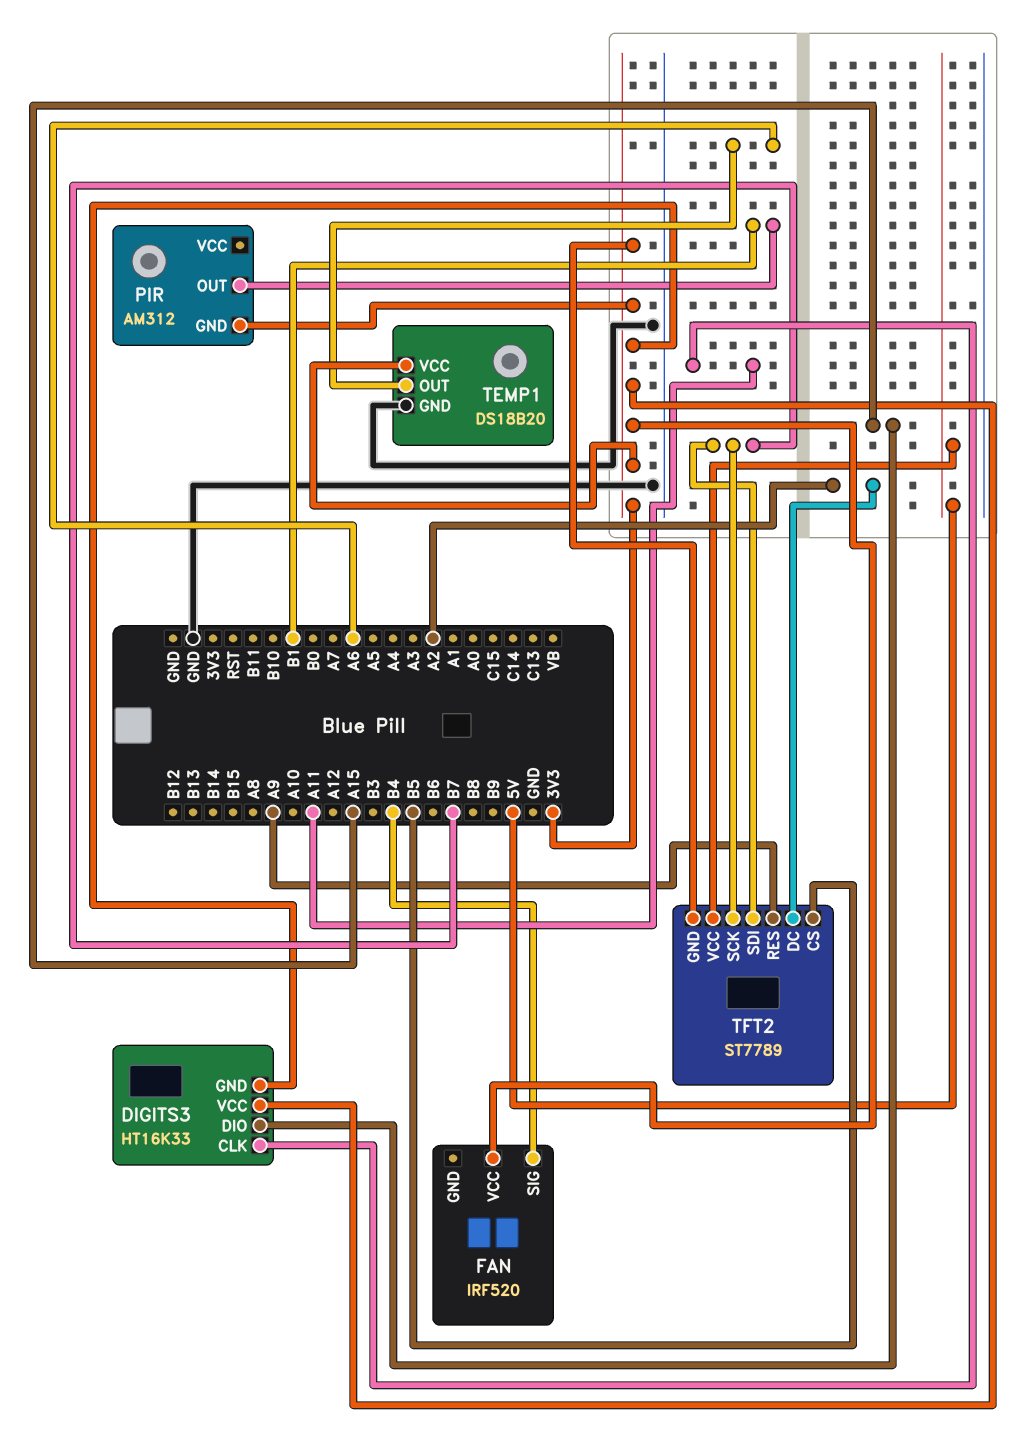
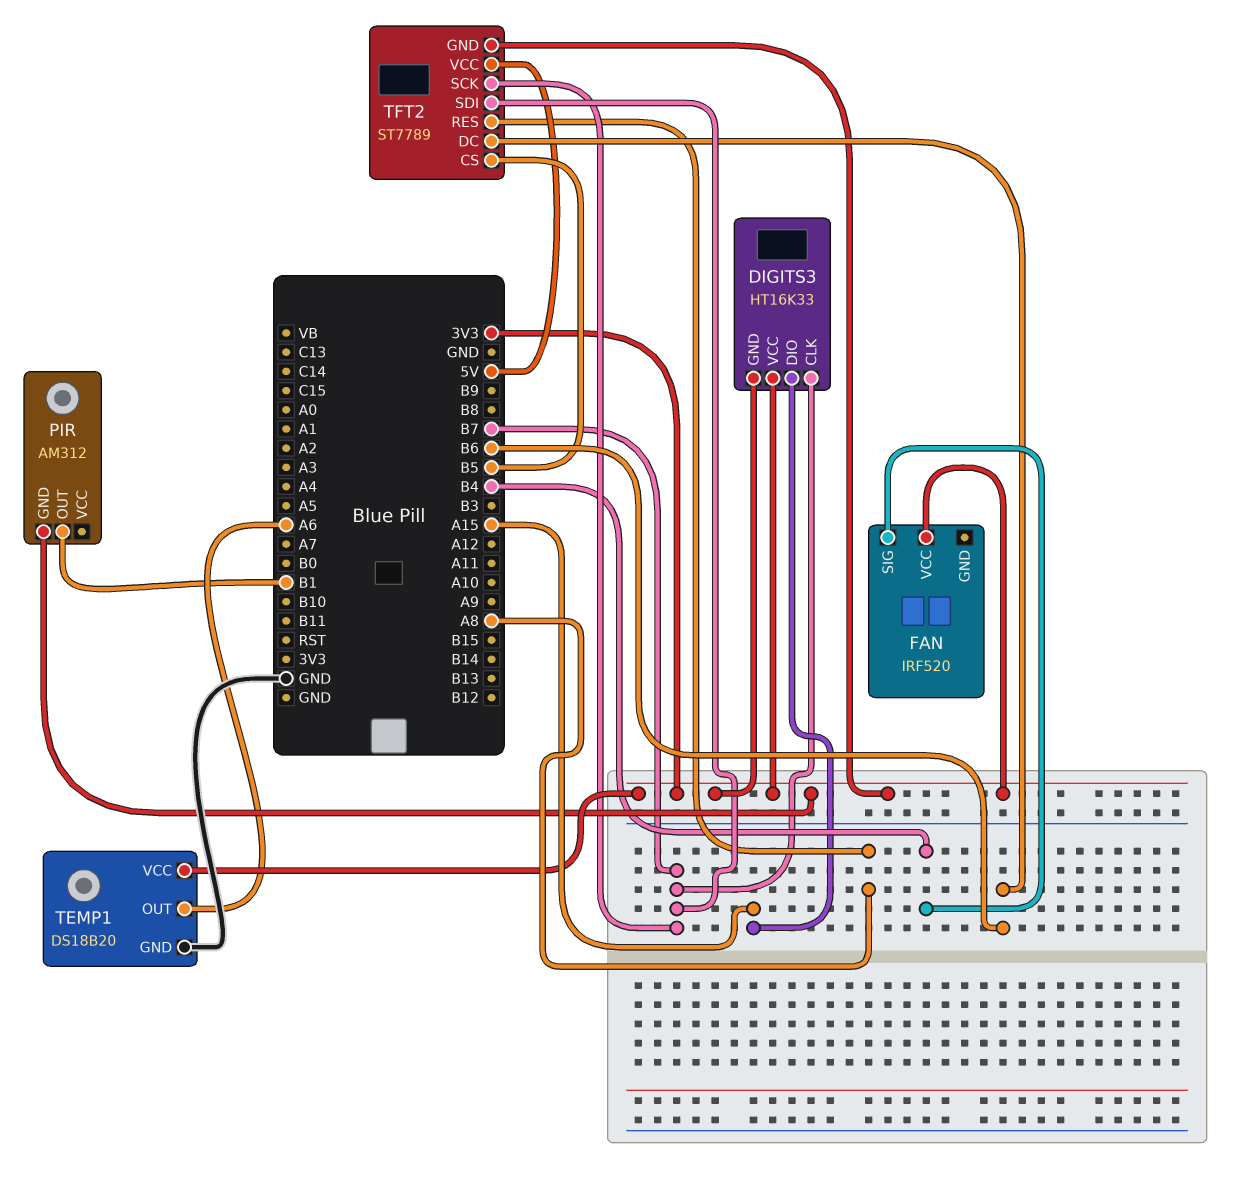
DIGITS3 pin CLK: A11 -> B7
TFT2 pin DC: A2 -> B6
TFT2 pin RES: A9 -> A8

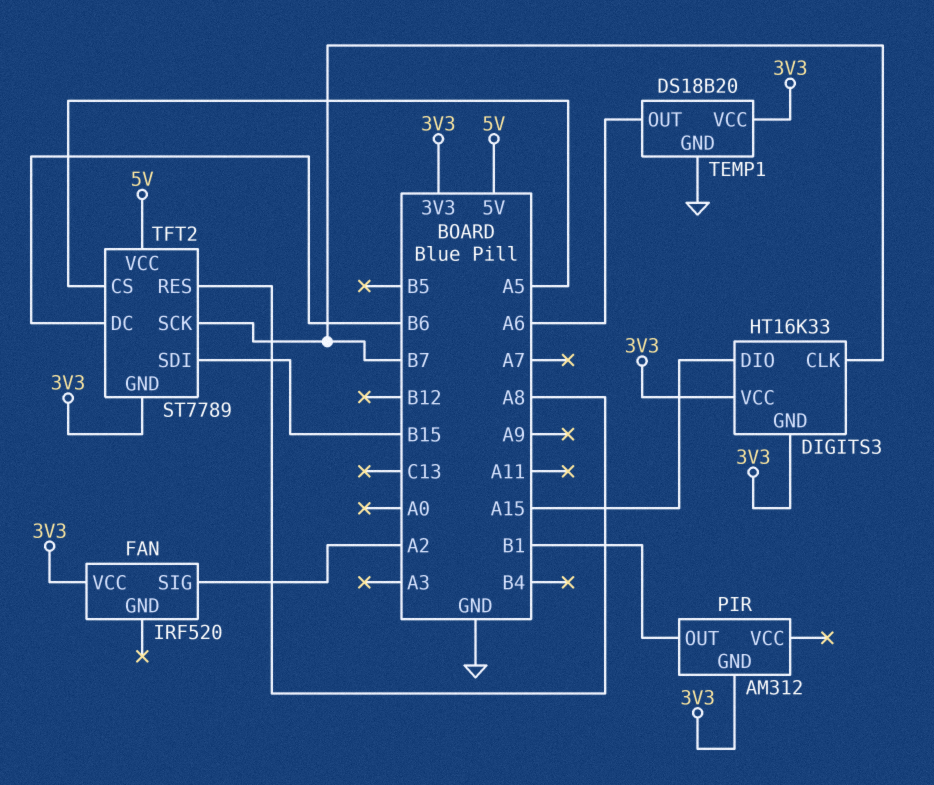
FAN pin SIG: B4 -> A2
TFT2 pin CS: B5 -> A5
TFT2 pin SDI: B7 -> B15

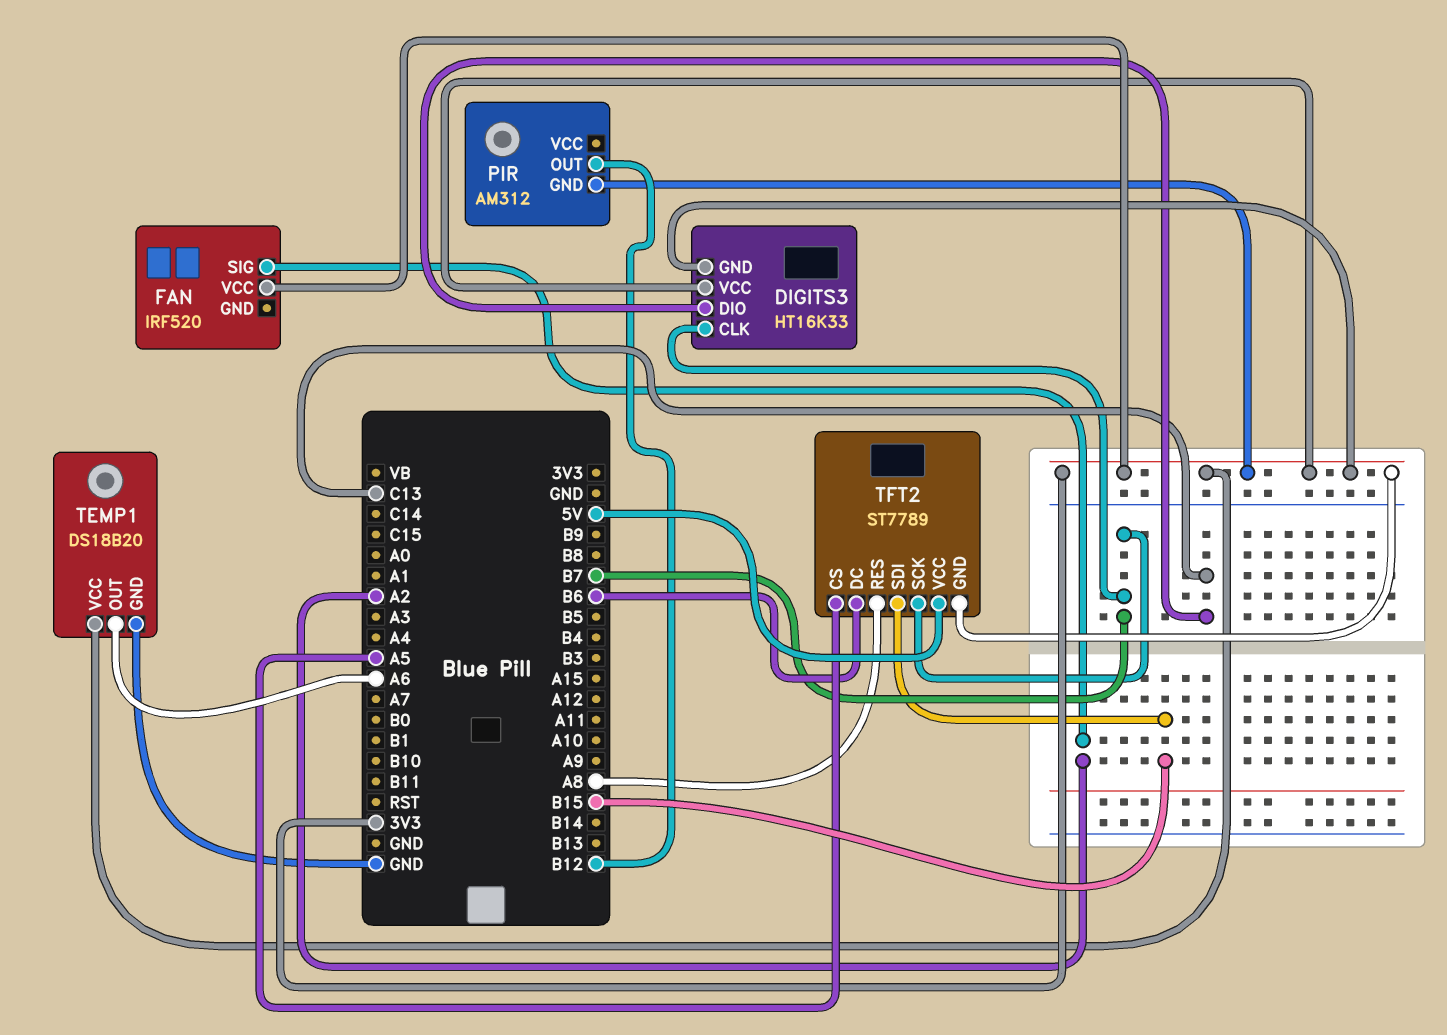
DIGITS3 pin DIO: A15 -> C13
PIR pin OUT: B1 -> B12

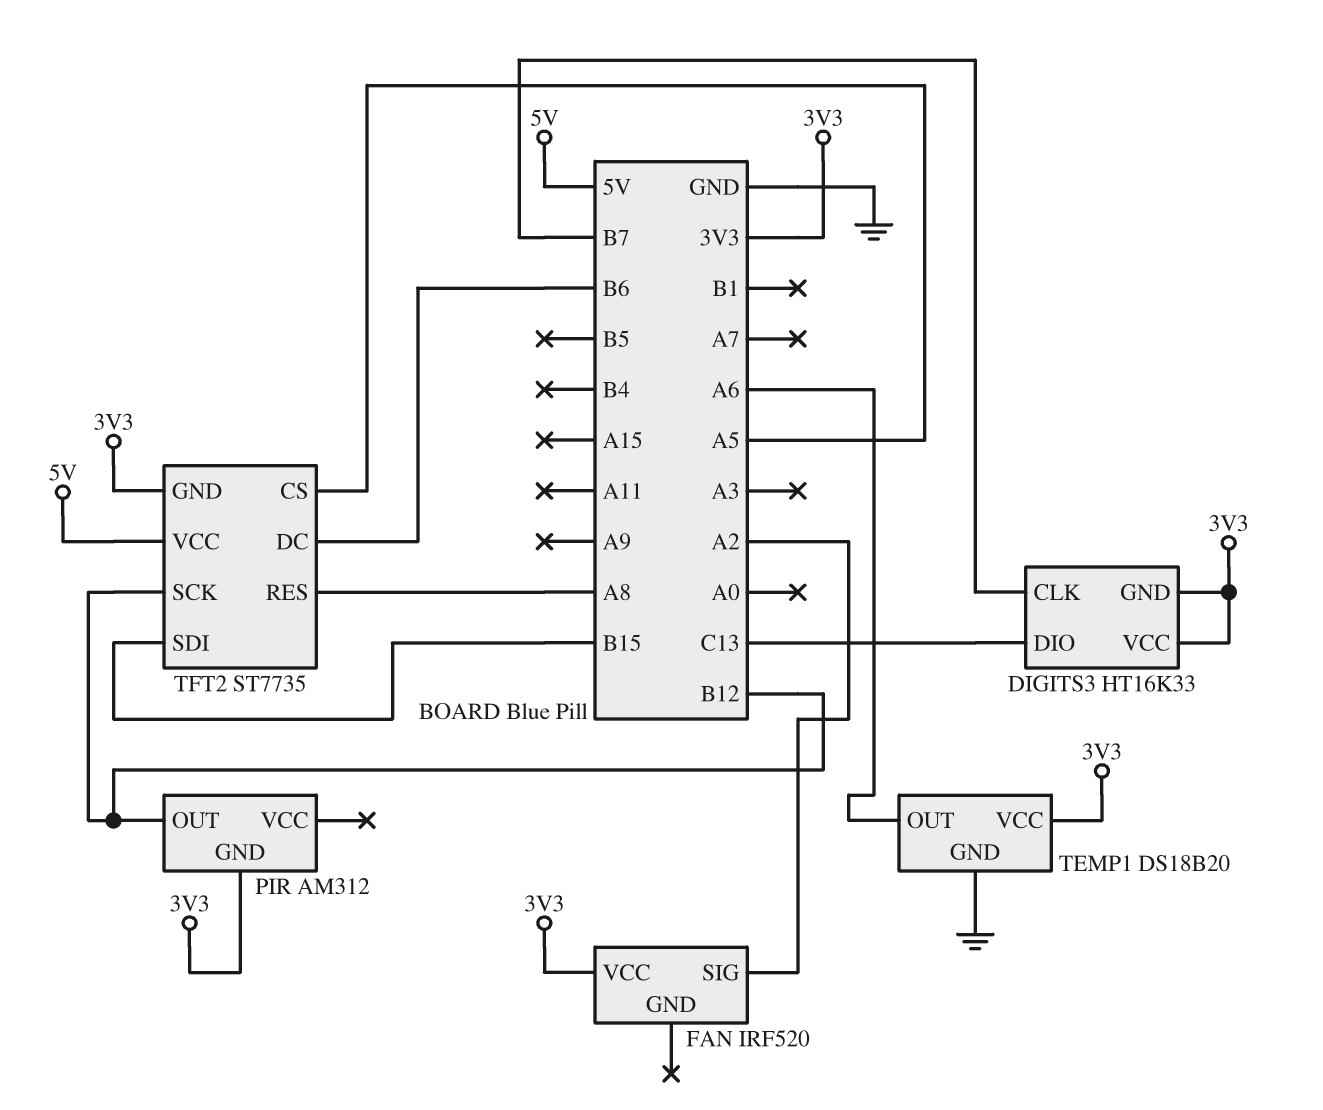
TFT2: ST7789 -> ST7735
TFT2 pin SCK: B7 -> B12

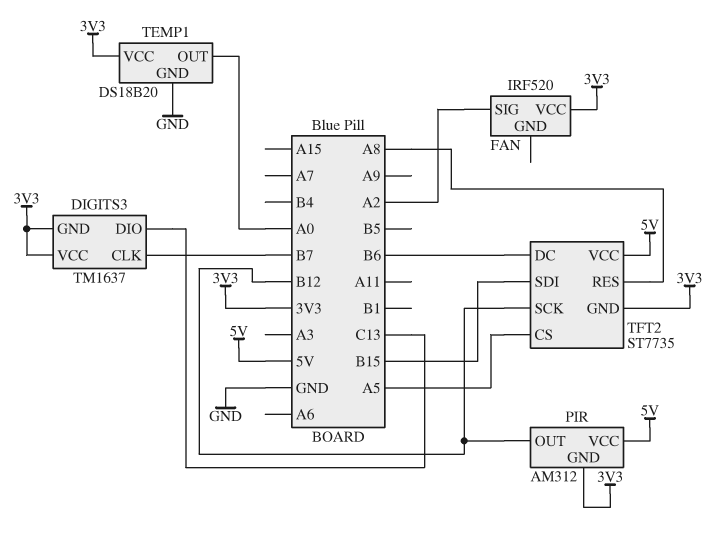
DIGITS3: HT16K33 -> TM1637
PIR pin VCC: none -> 5V
TEMP1 pin OUT: A6 -> A0

